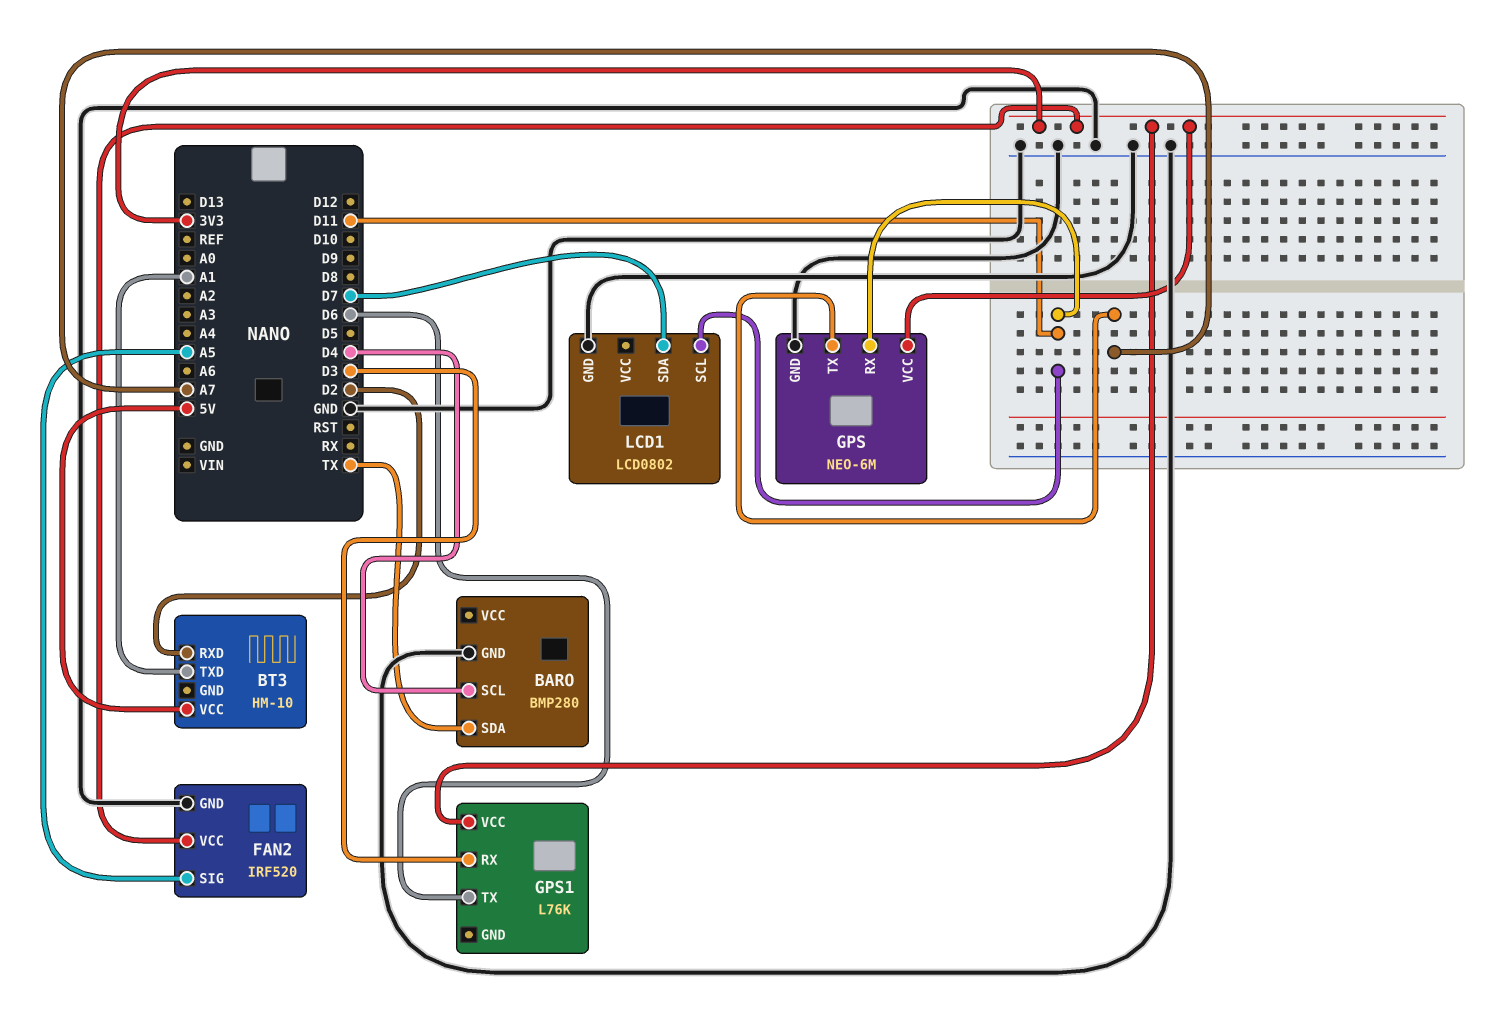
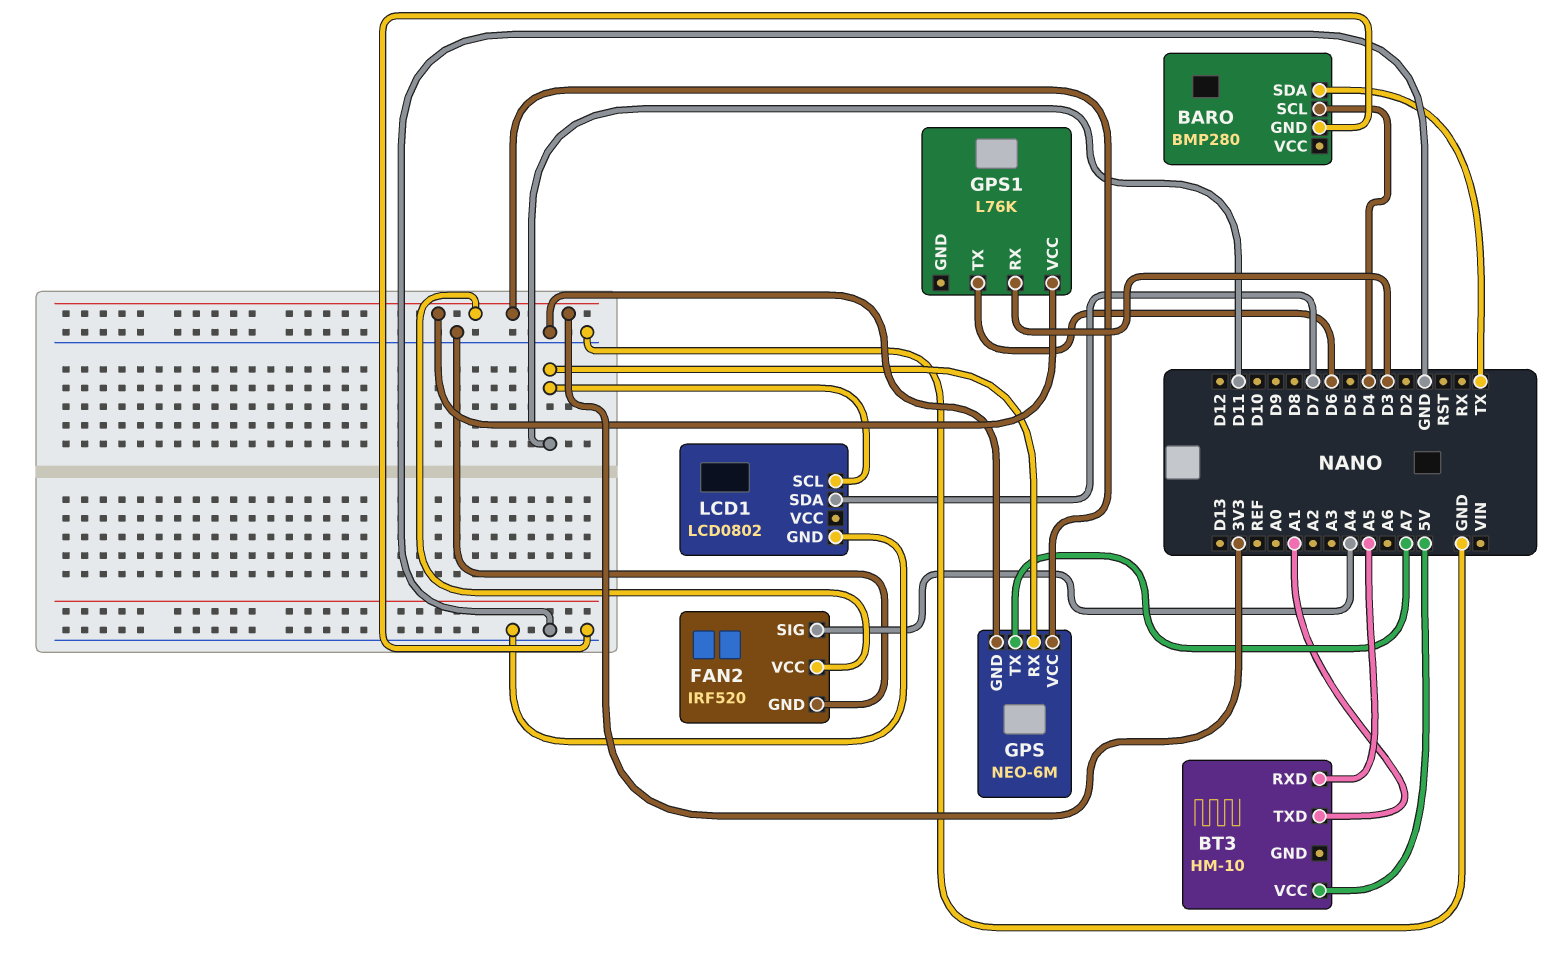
BT3 pin RXD: D2 -> A5
FAN2 pin SIG: A5 -> A4

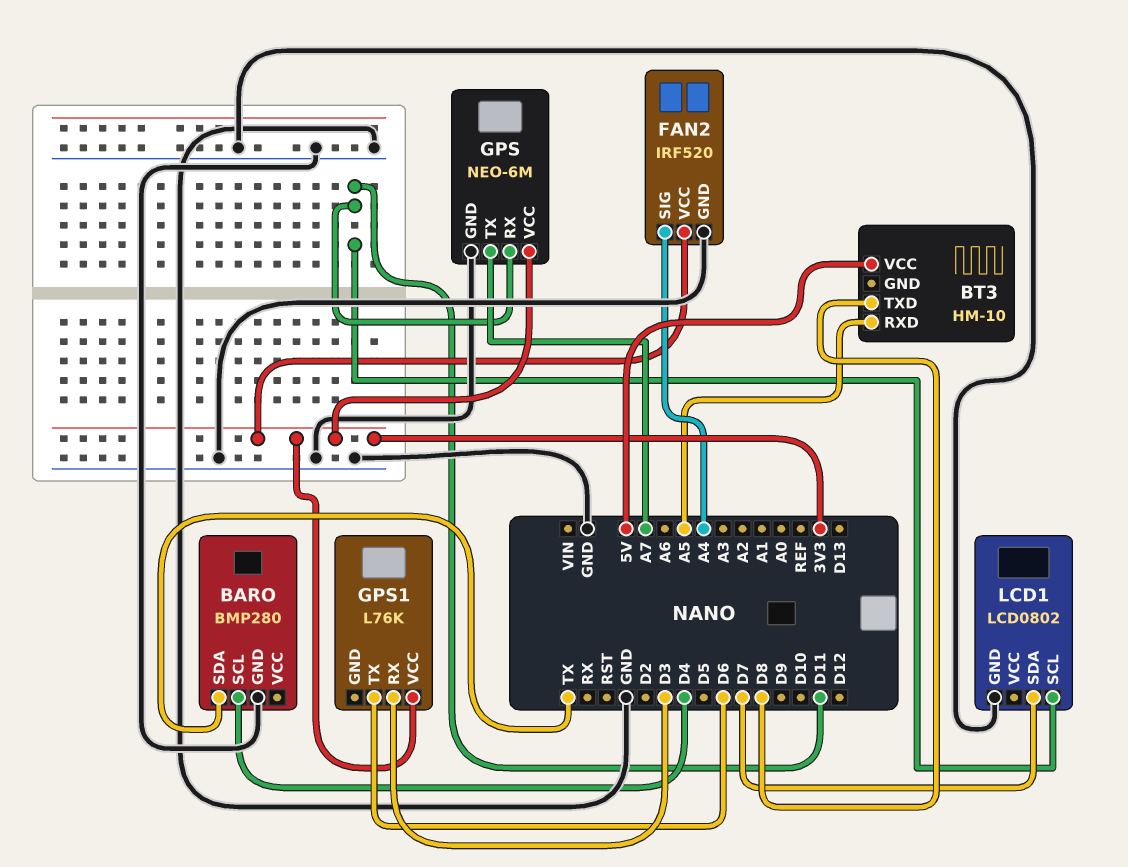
BT3 pin TXD: A1 -> D8

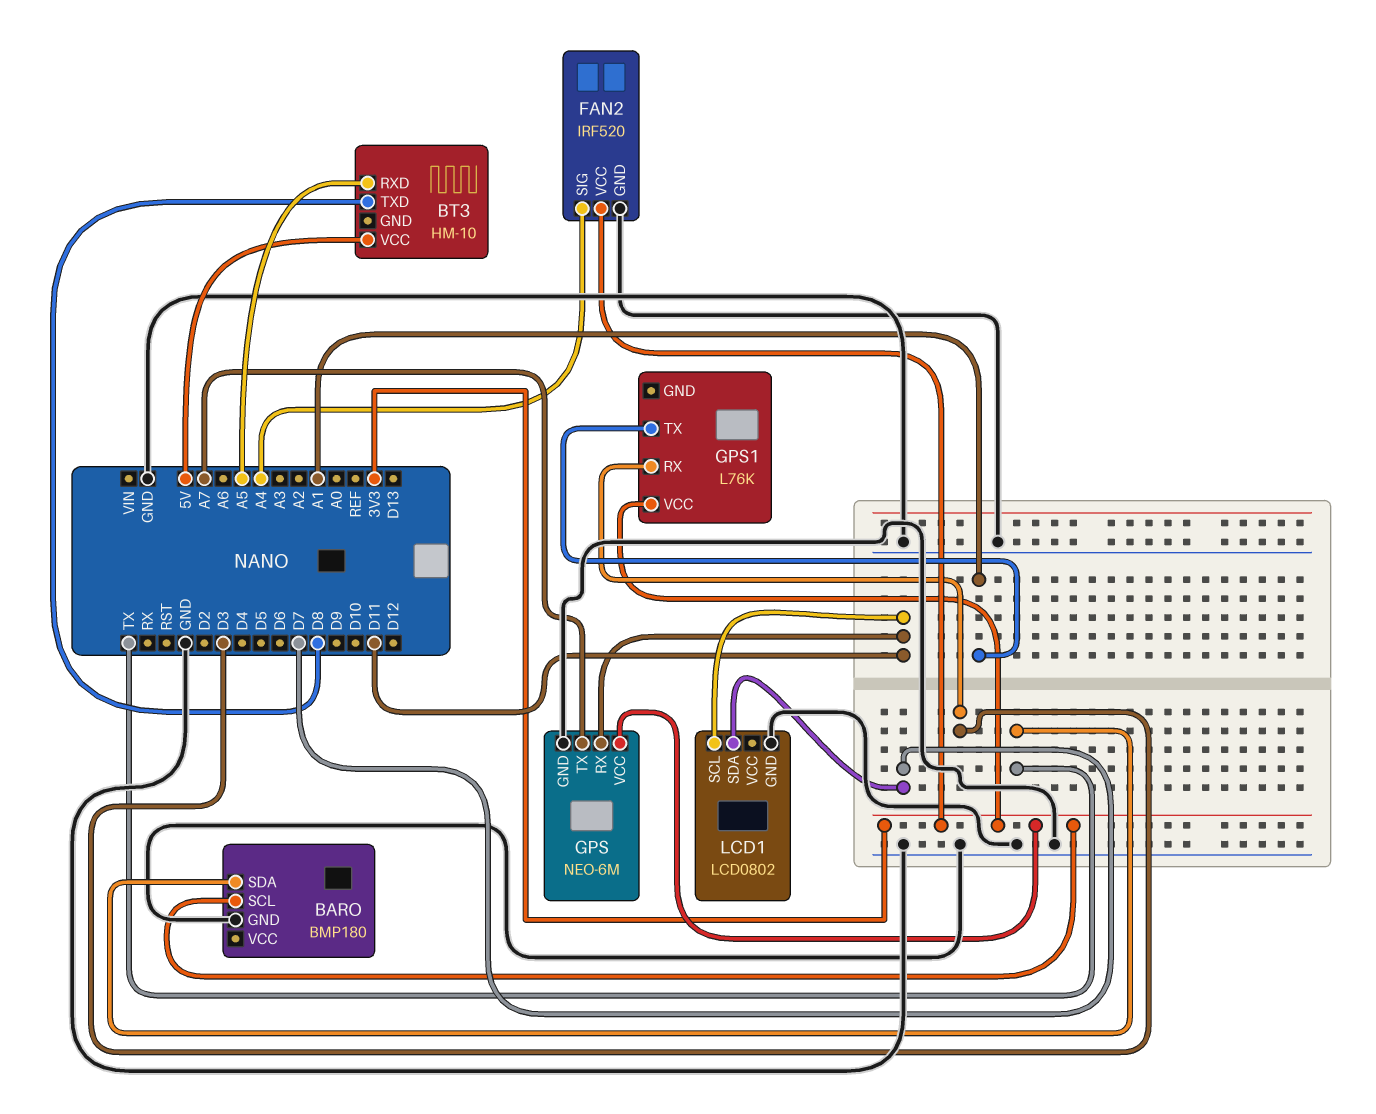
BARO: BMP280 -> BMP180
BARO pin SCL: D4 -> 3V3
GPS1 pin TX: D6 -> A1

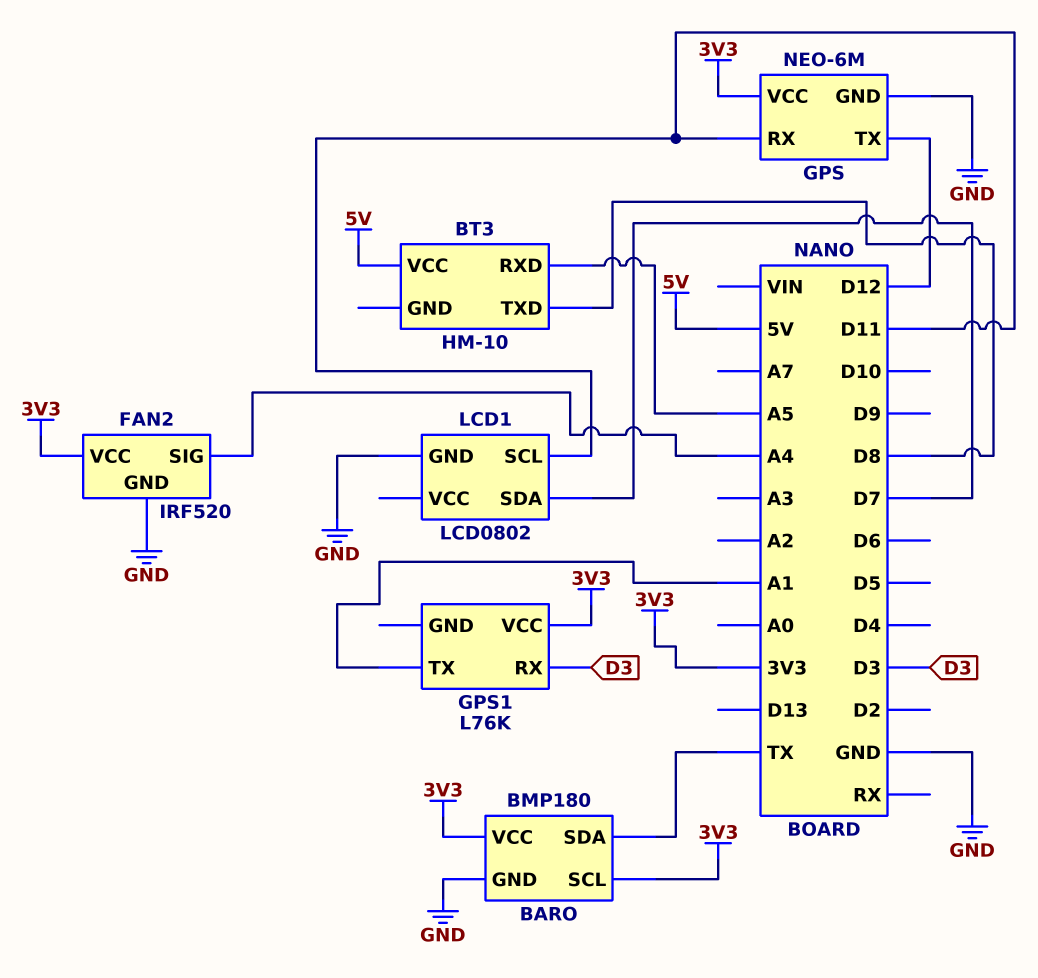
BARO pin VCC: none -> 3V3
GPS pin TX: A7 -> D12

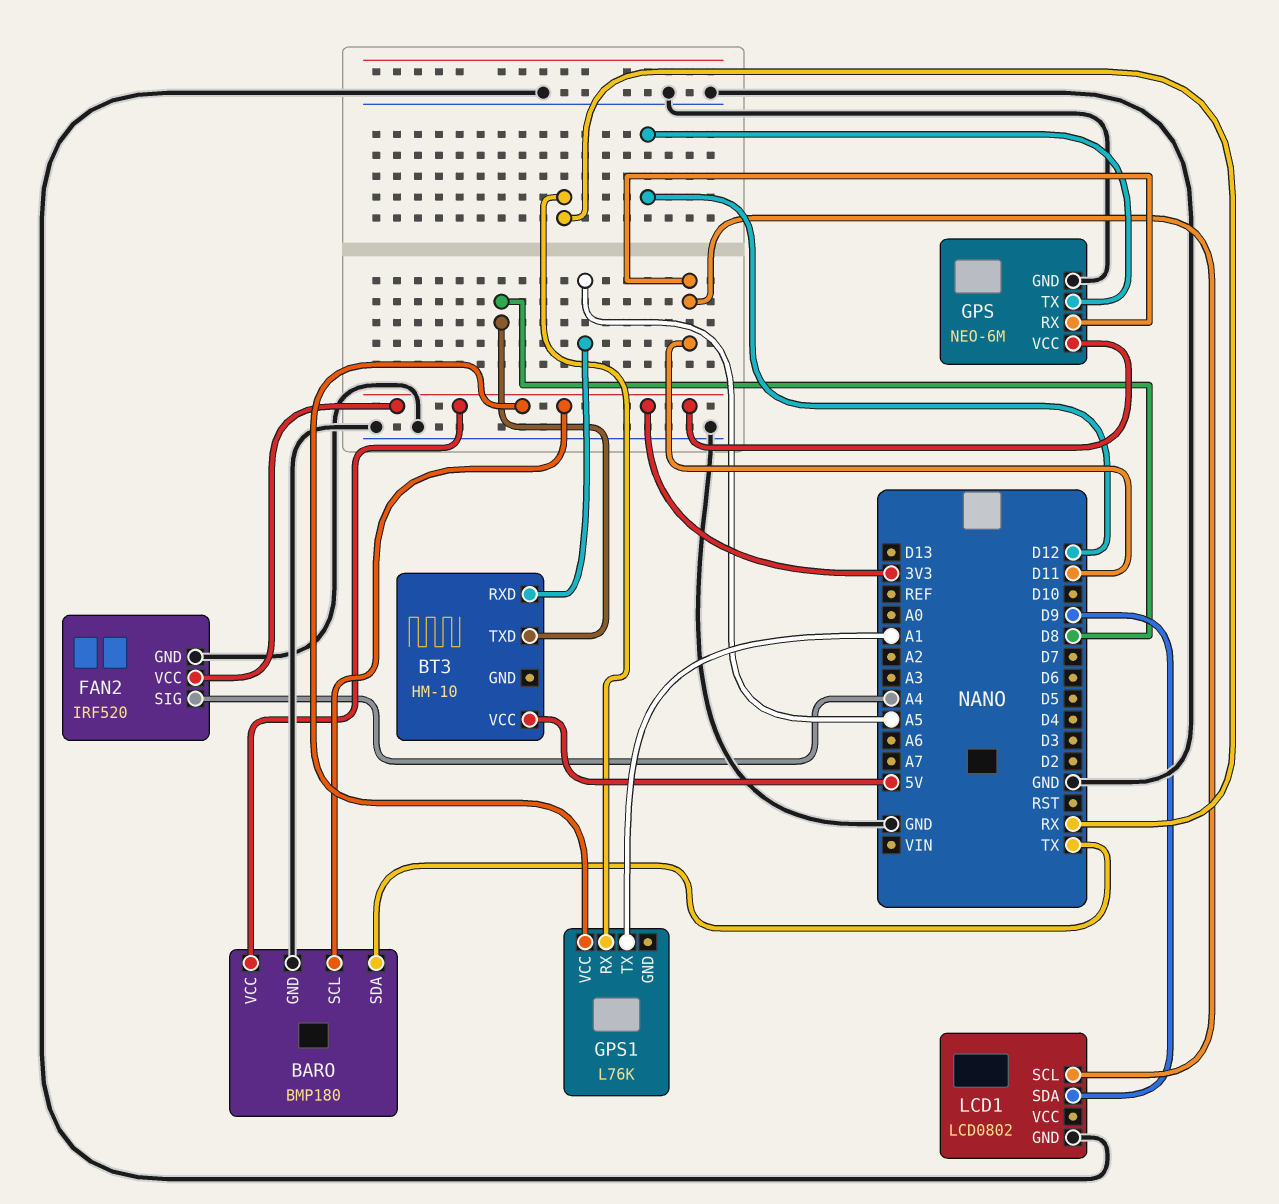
GPS1 pin RX: D3 -> RX
LCD1 pin SDA: D7 -> D9

